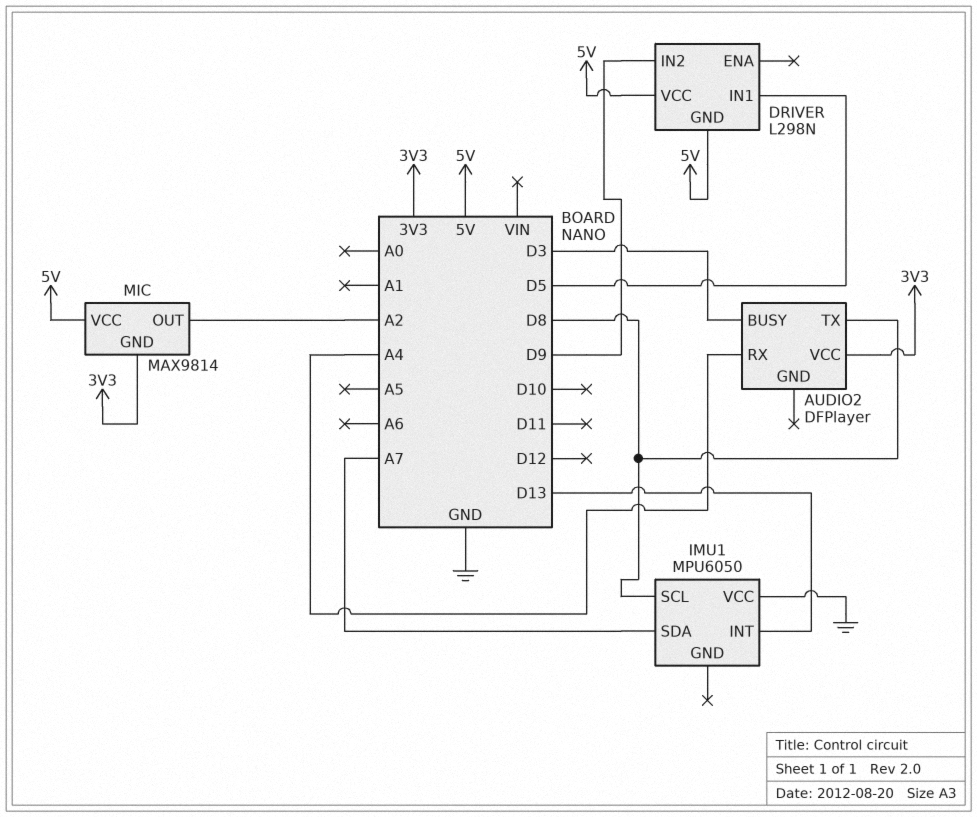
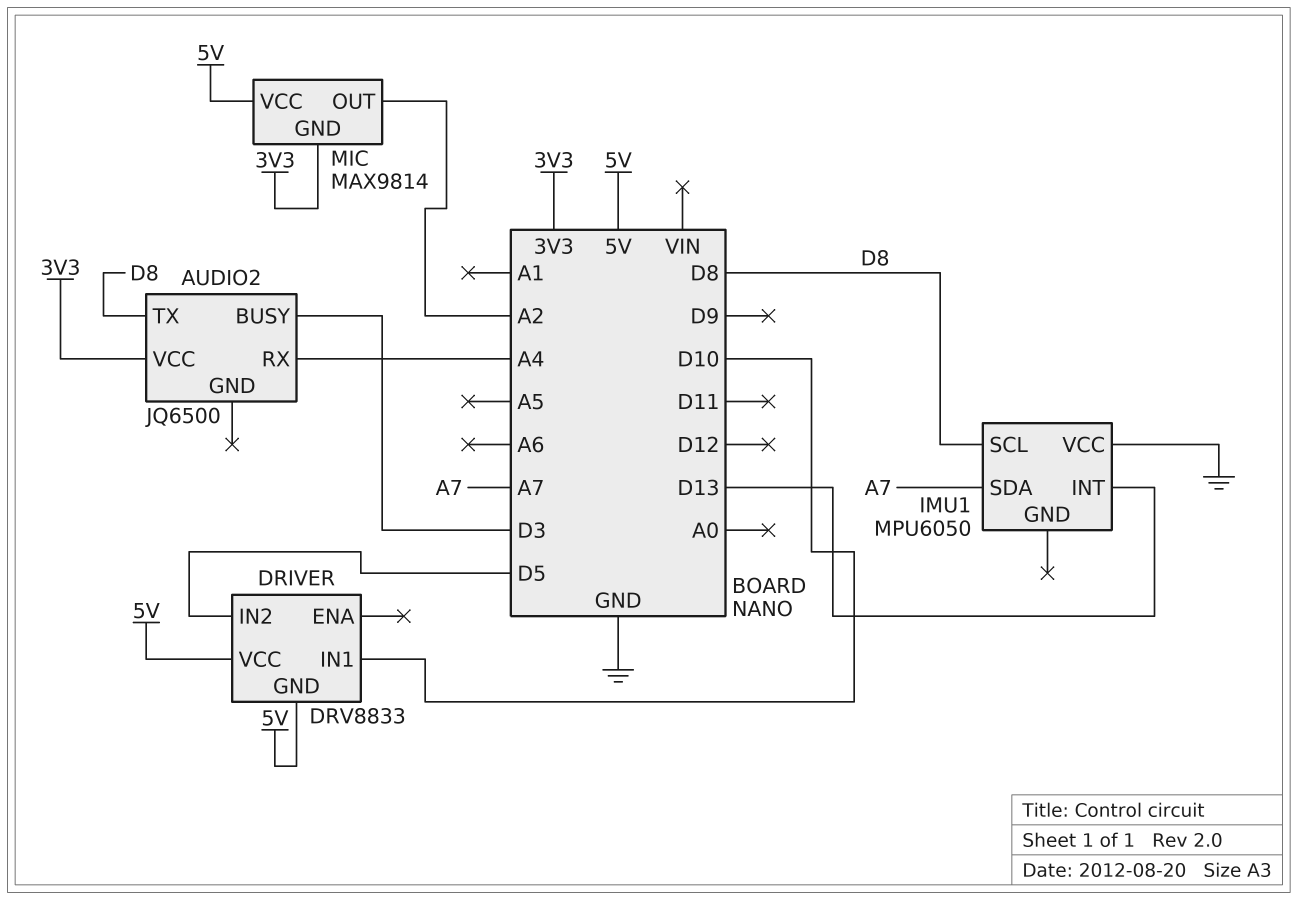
AUDIO2: DFPlayer -> JQ6500
DRIVER: L298N -> DRV8833
DRIVER pin IN1: D5 -> D10
DRIVER pin IN2: D9 -> D5

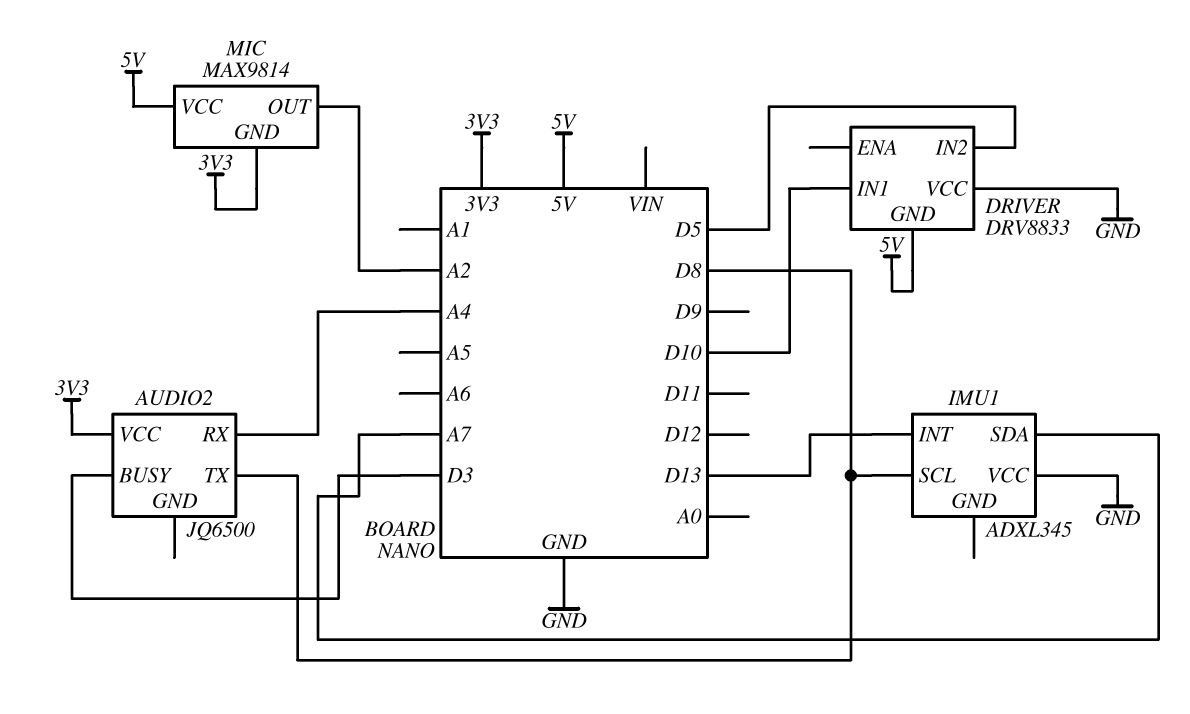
DRIVER pin VCC: 5V -> GND
IMU1: MPU6050 -> ADXL345

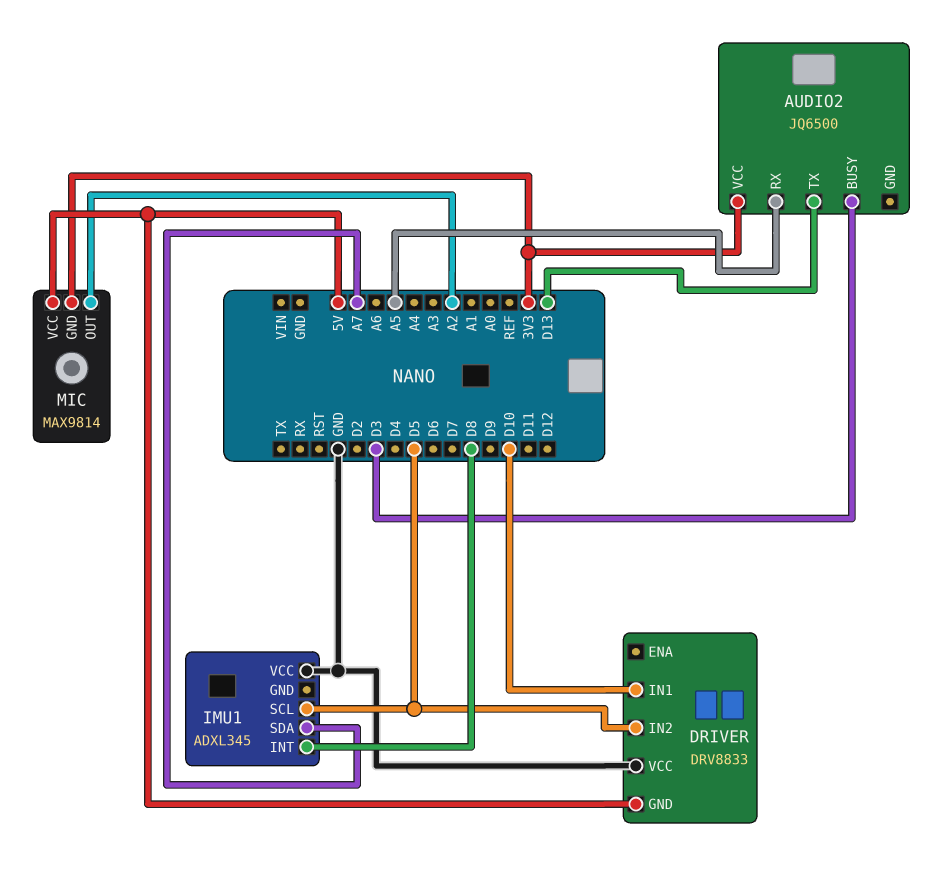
AUDIO2 pin RX: A4 -> A5
AUDIO2 pin TX: D8 -> D13
IMU1 pin INT: D13 -> D8
IMU1 pin SCL: D8 -> D5

